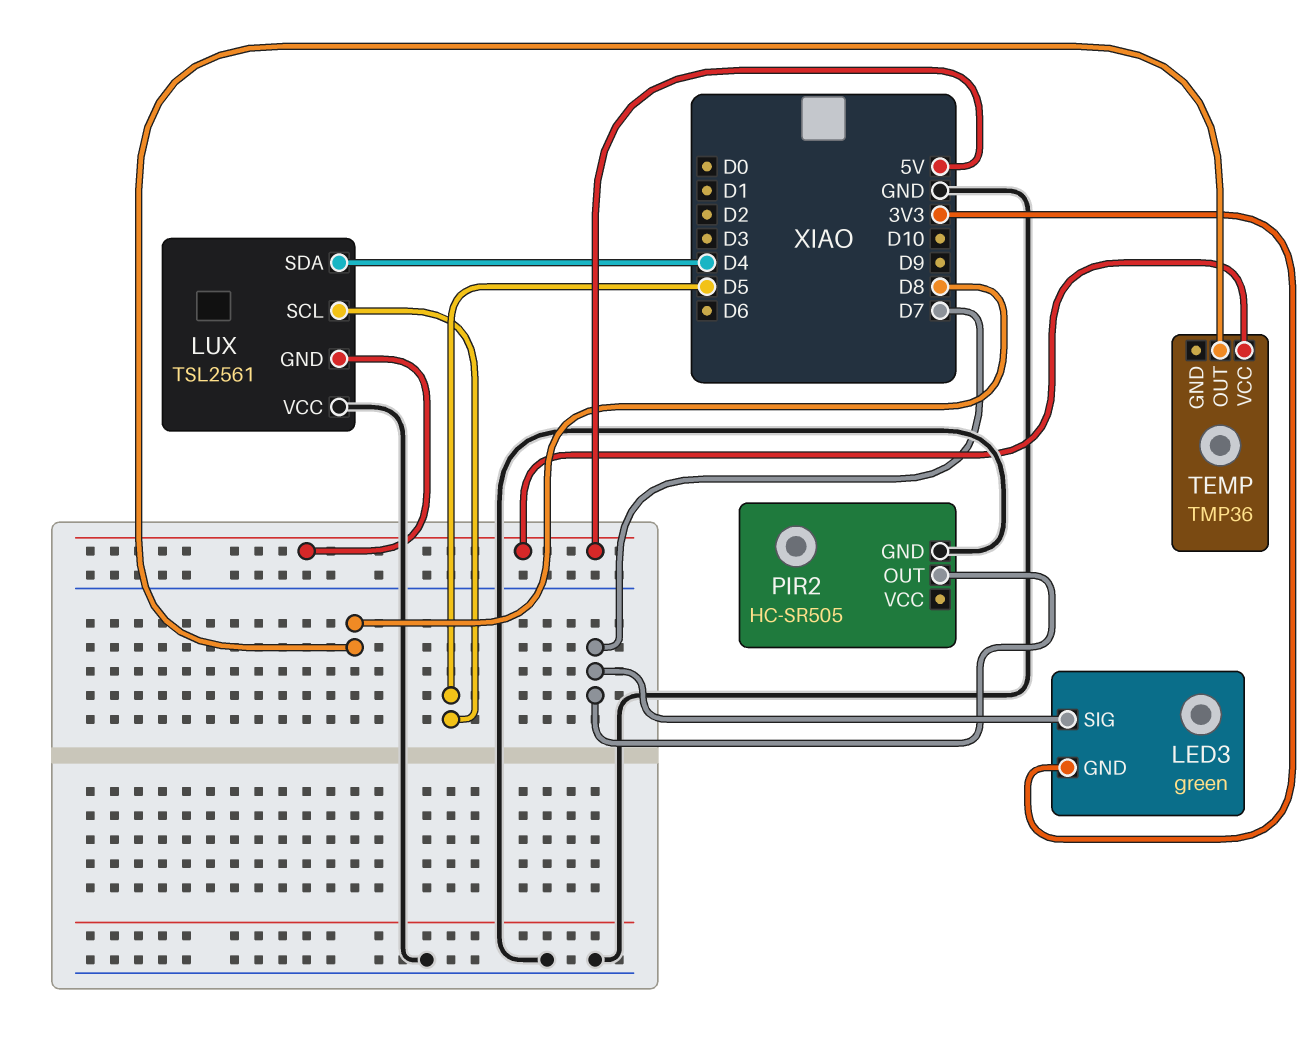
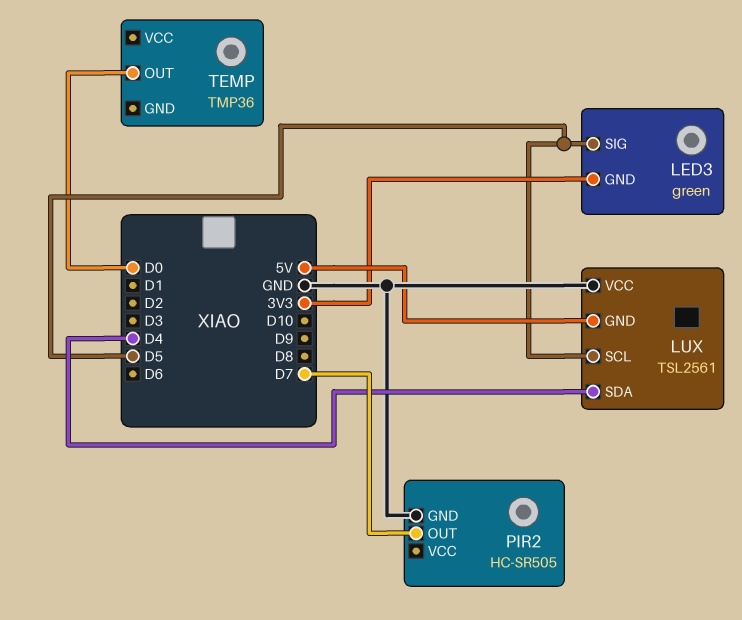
LED3 pin SIG: D7 -> D5
TEMP pin OUT: D8 -> D0
TEMP pin VCC: 5V -> none

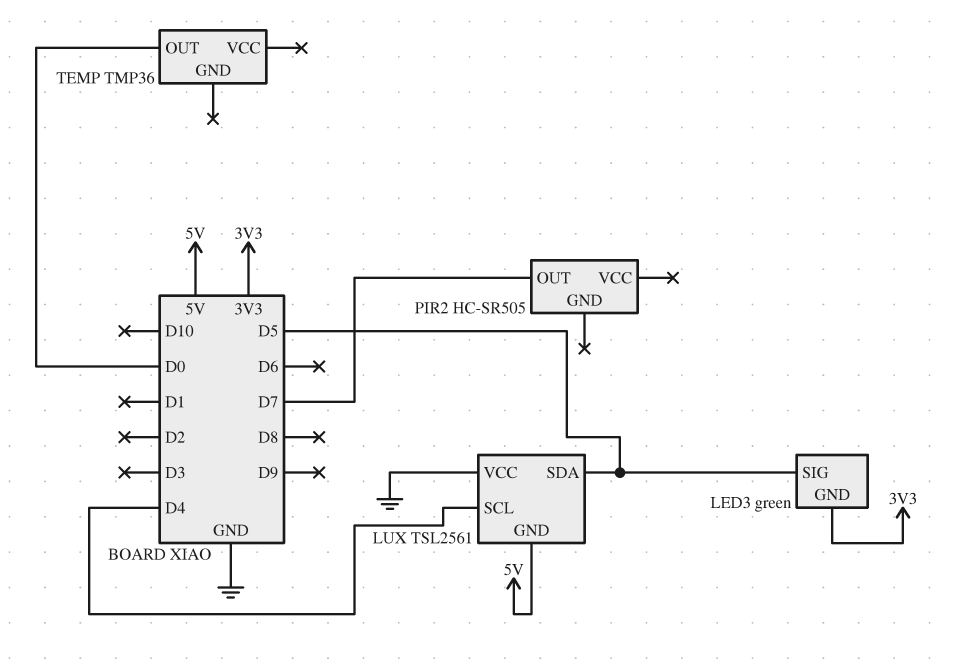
LUX pin SCL: D5 -> D4
LUX pin SDA: D4 -> D5
PIR2 pin GND: GND -> none

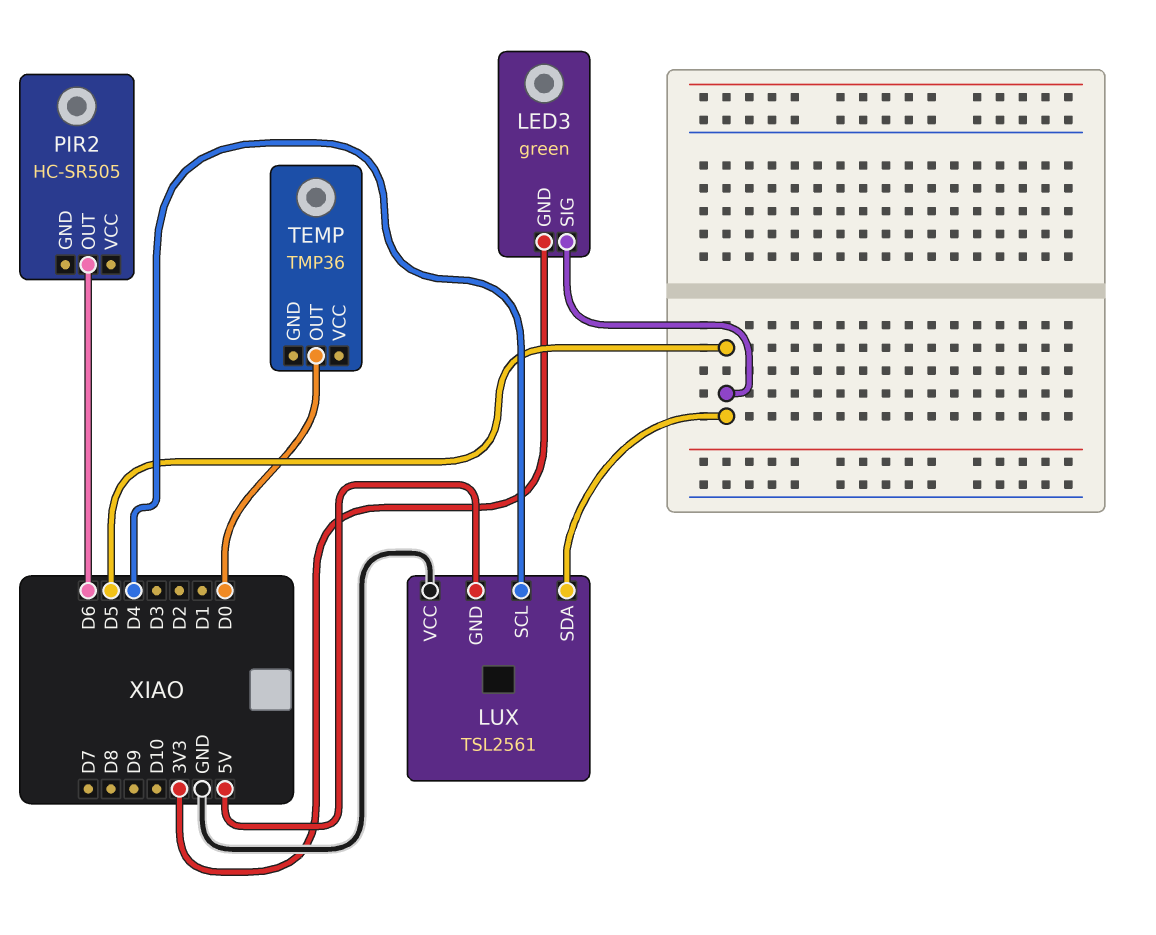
PIR2 pin OUT: D7 -> D6

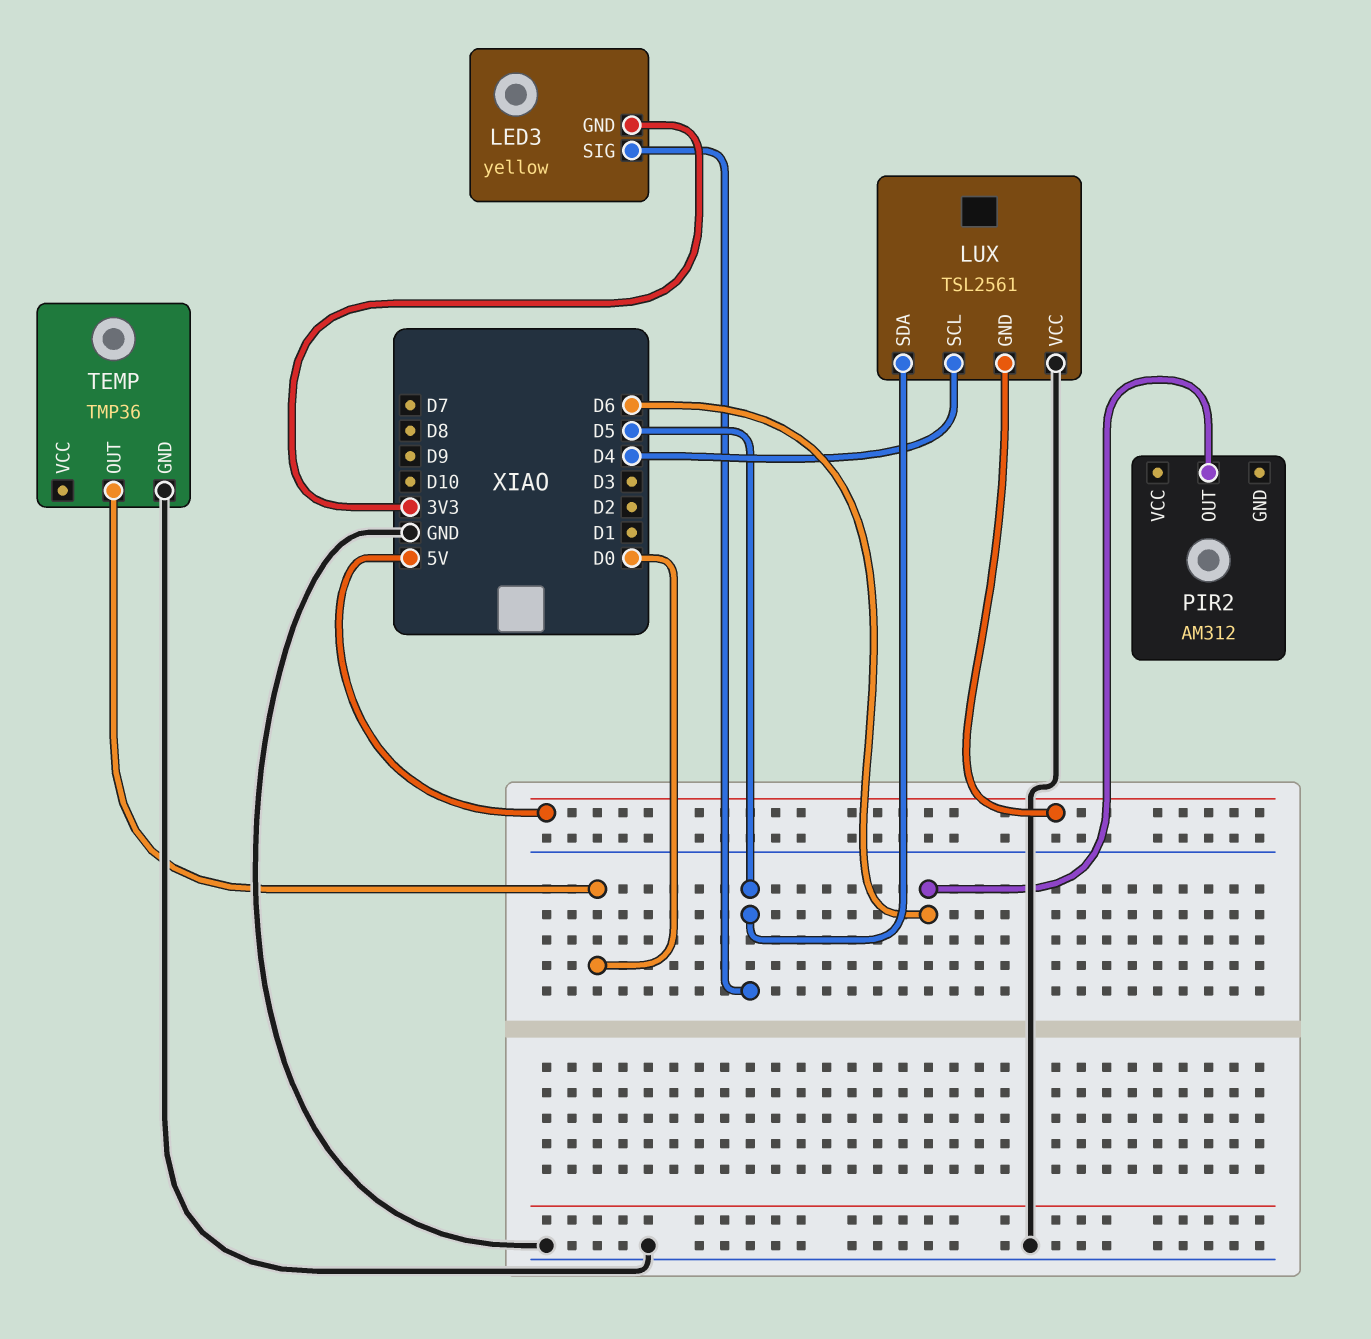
LED3: green -> yellow
PIR2: HC-SR505 -> AM312
TEMP pin GND: none -> GND

